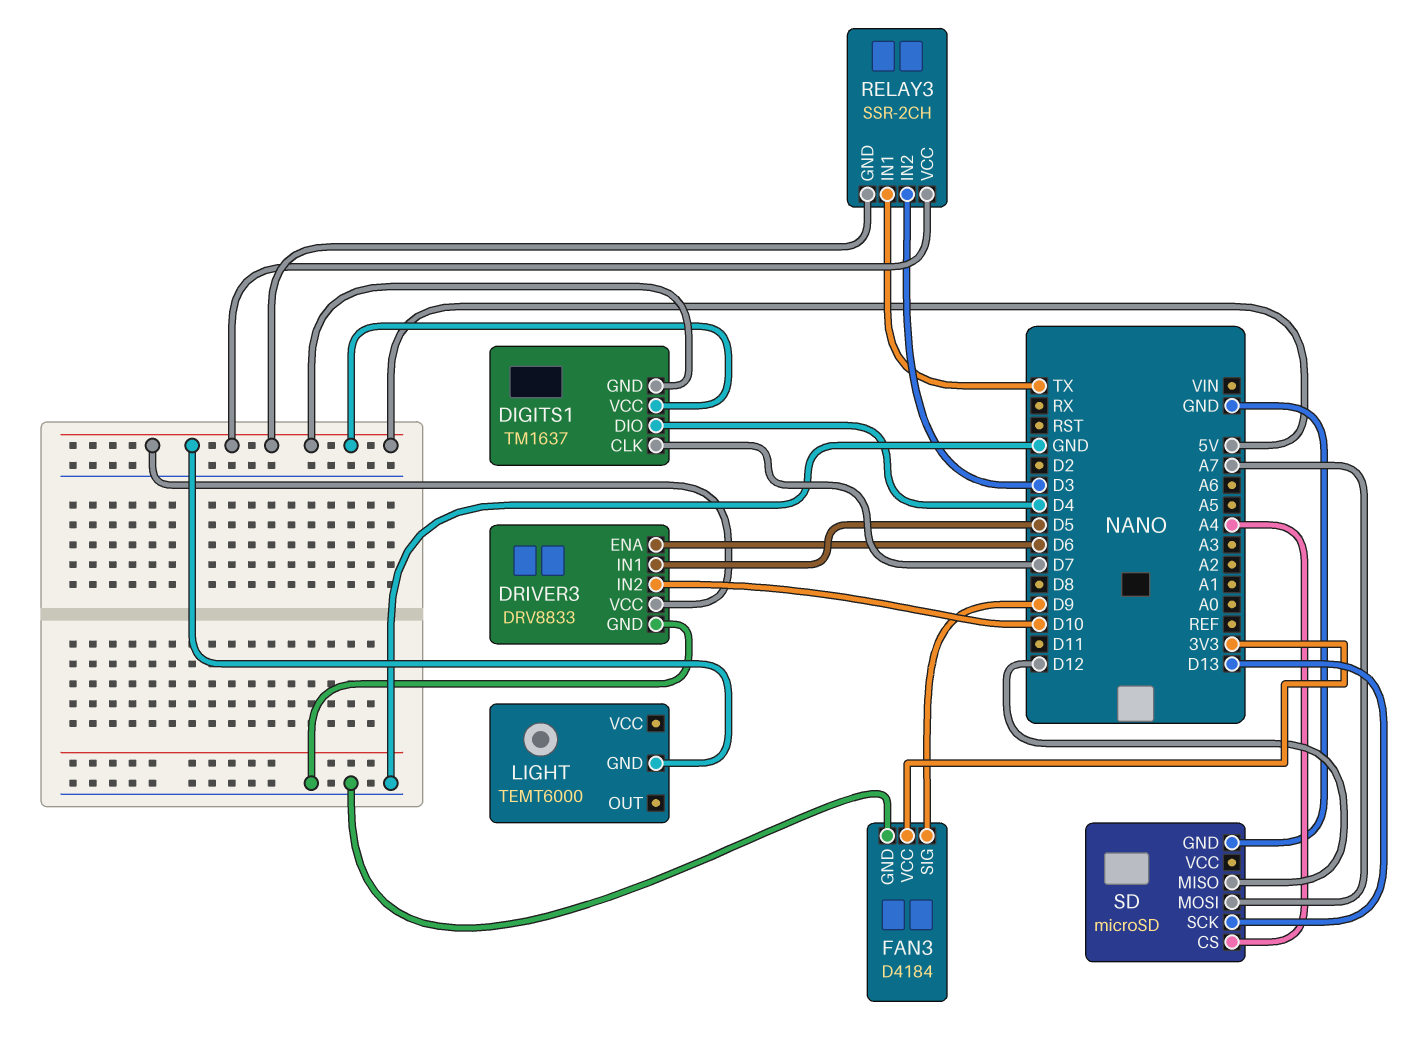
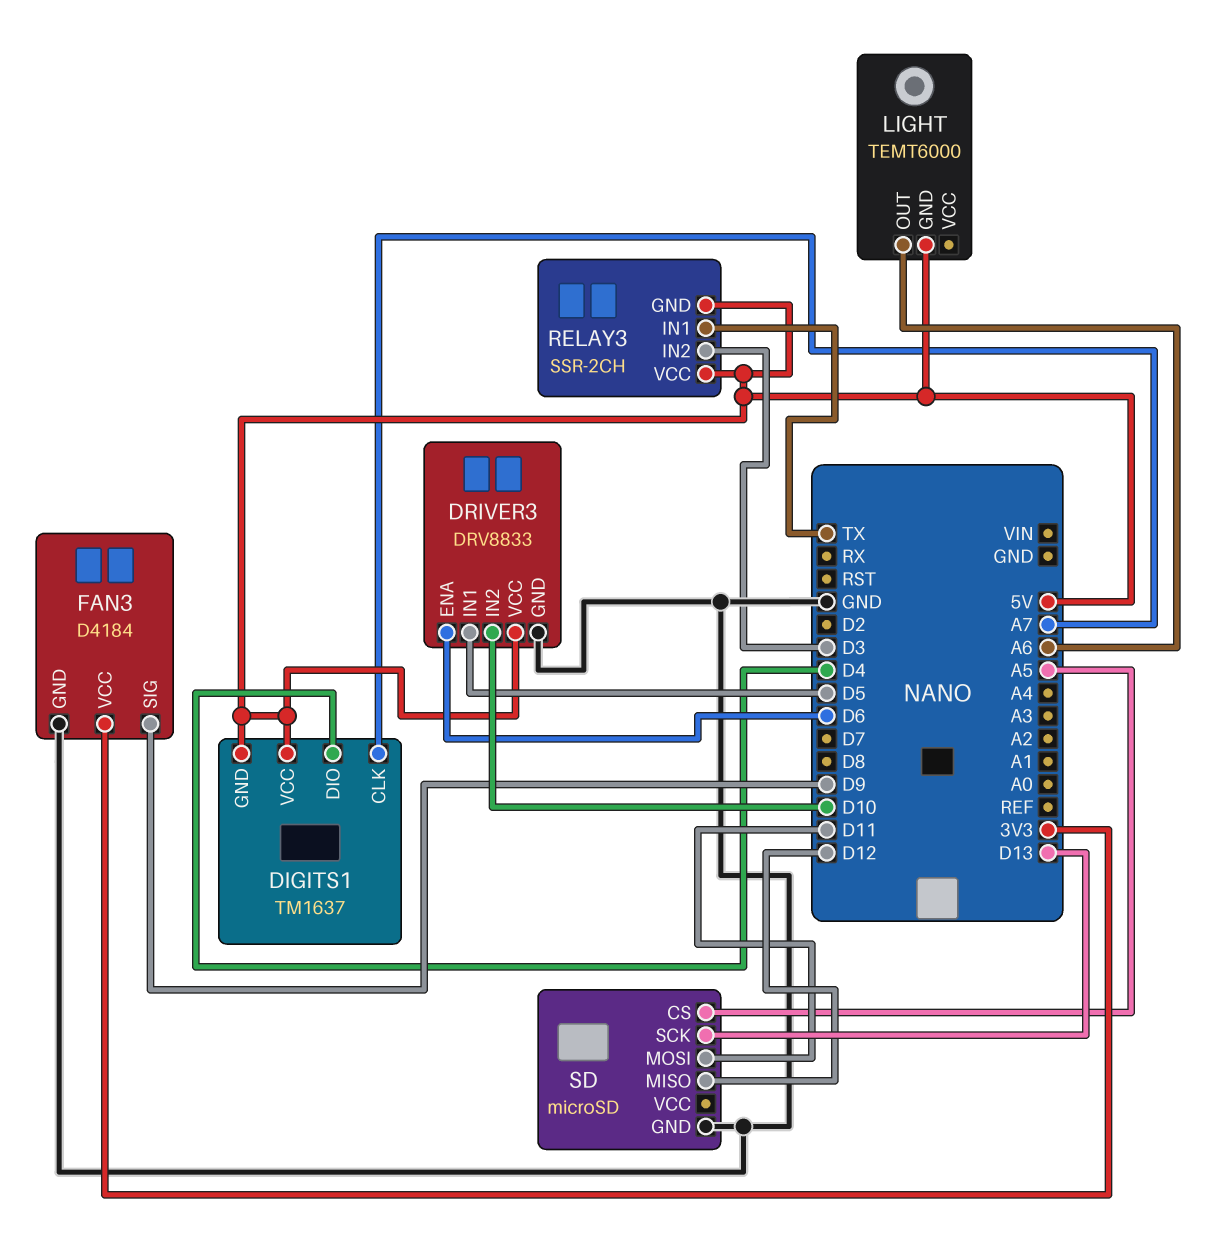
DIGITS1 pin CLK: D7 -> A7
LIGHT pin OUT: none -> A6
SD pin CS: A4 -> A5
SD pin MOSI: A7 -> D11

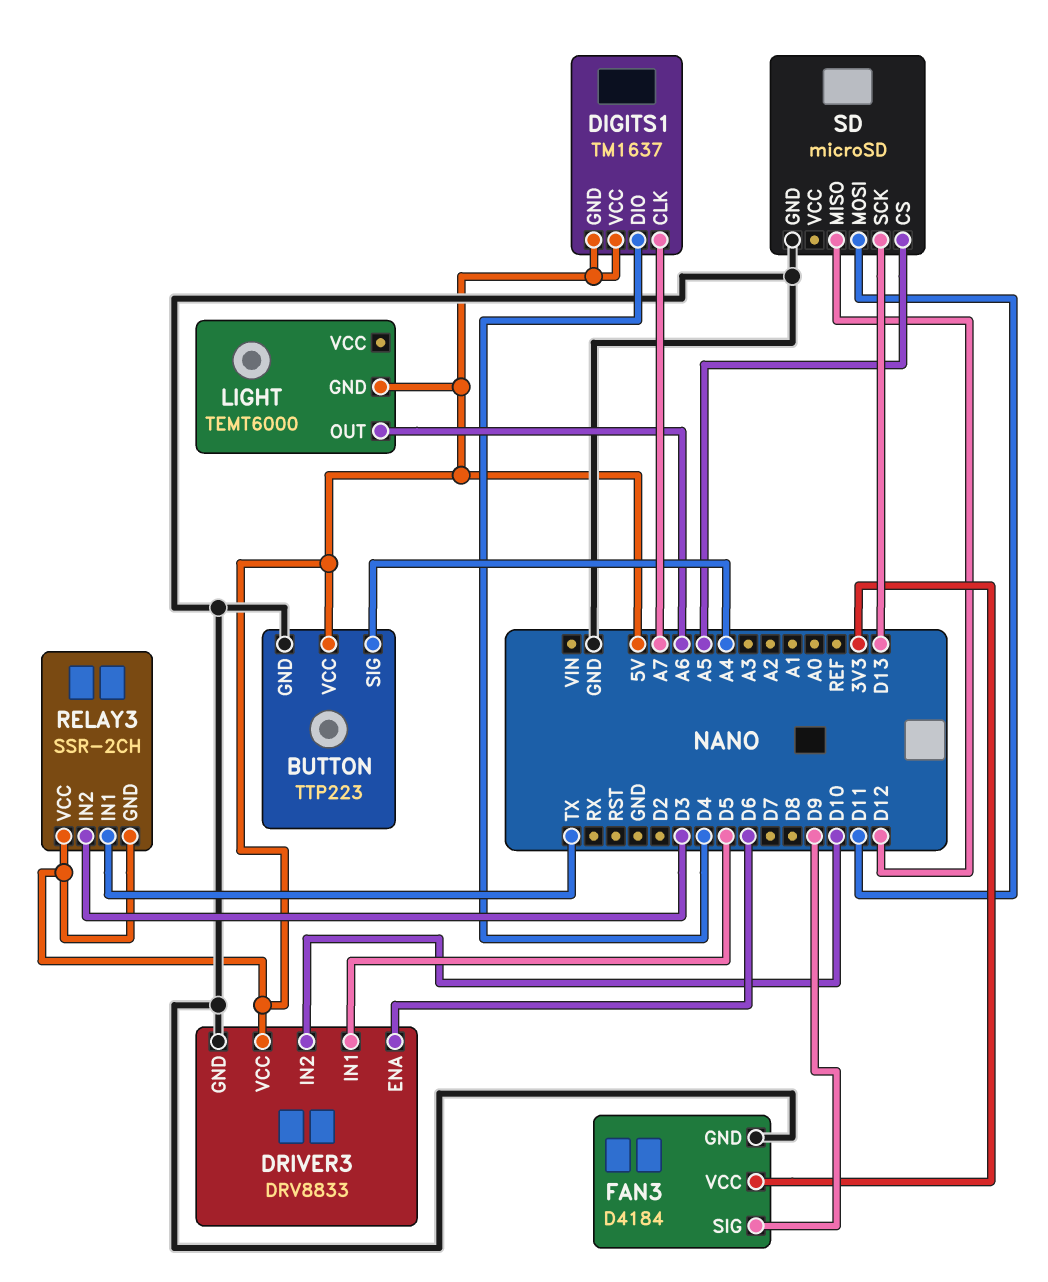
BUTTON: none -> TTP223
BUTTON pin GND: none -> GND
BUTTON pin SIG: none -> A4
BUTTON pin VCC: none -> 5V

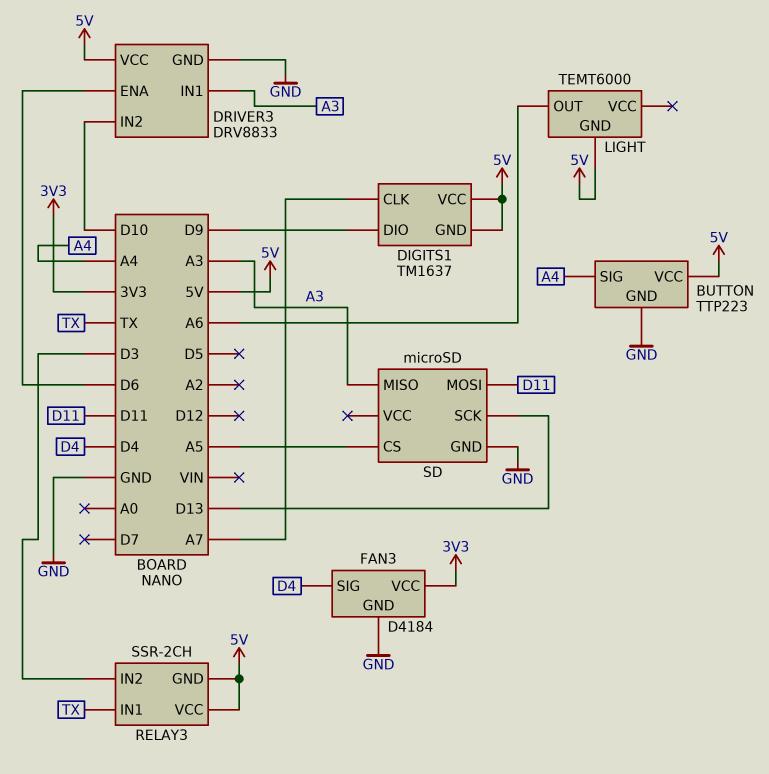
DIGITS1 pin DIO: D4 -> D9
DRIVER3 pin IN1: D5 -> A3
FAN3 pin SIG: D9 -> D4
SD pin MISO: D12 -> A3

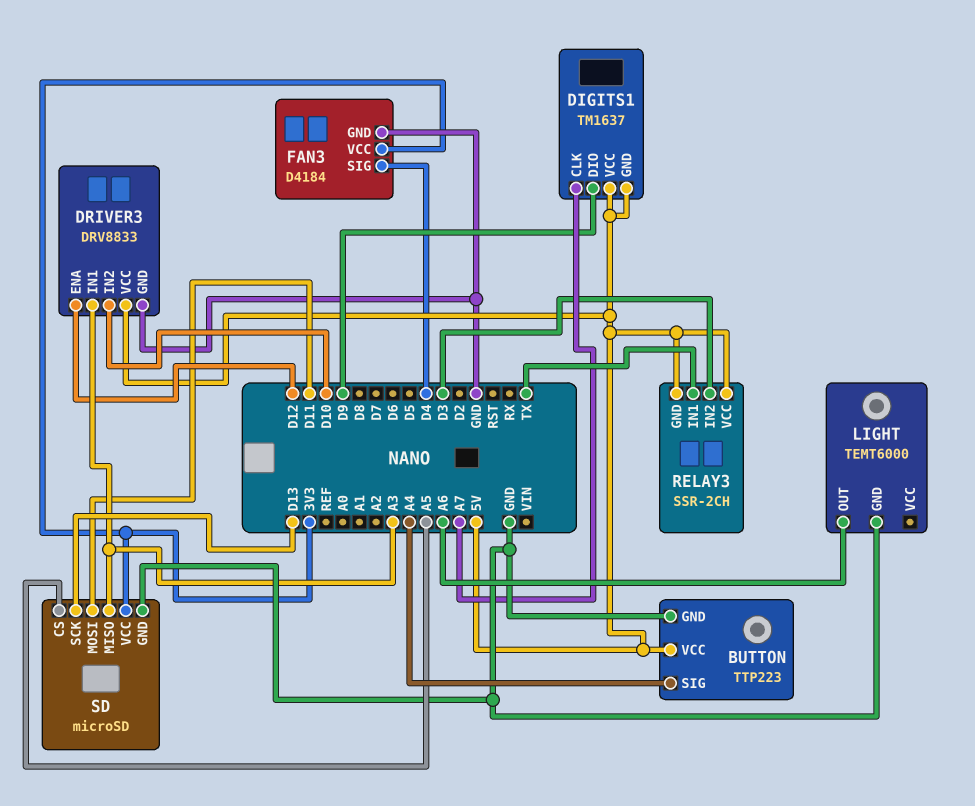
DRIVER3 pin ENA: D6 -> D12
LIGHT pin GND: 5V -> GND
SD pin VCC: none -> 3V3

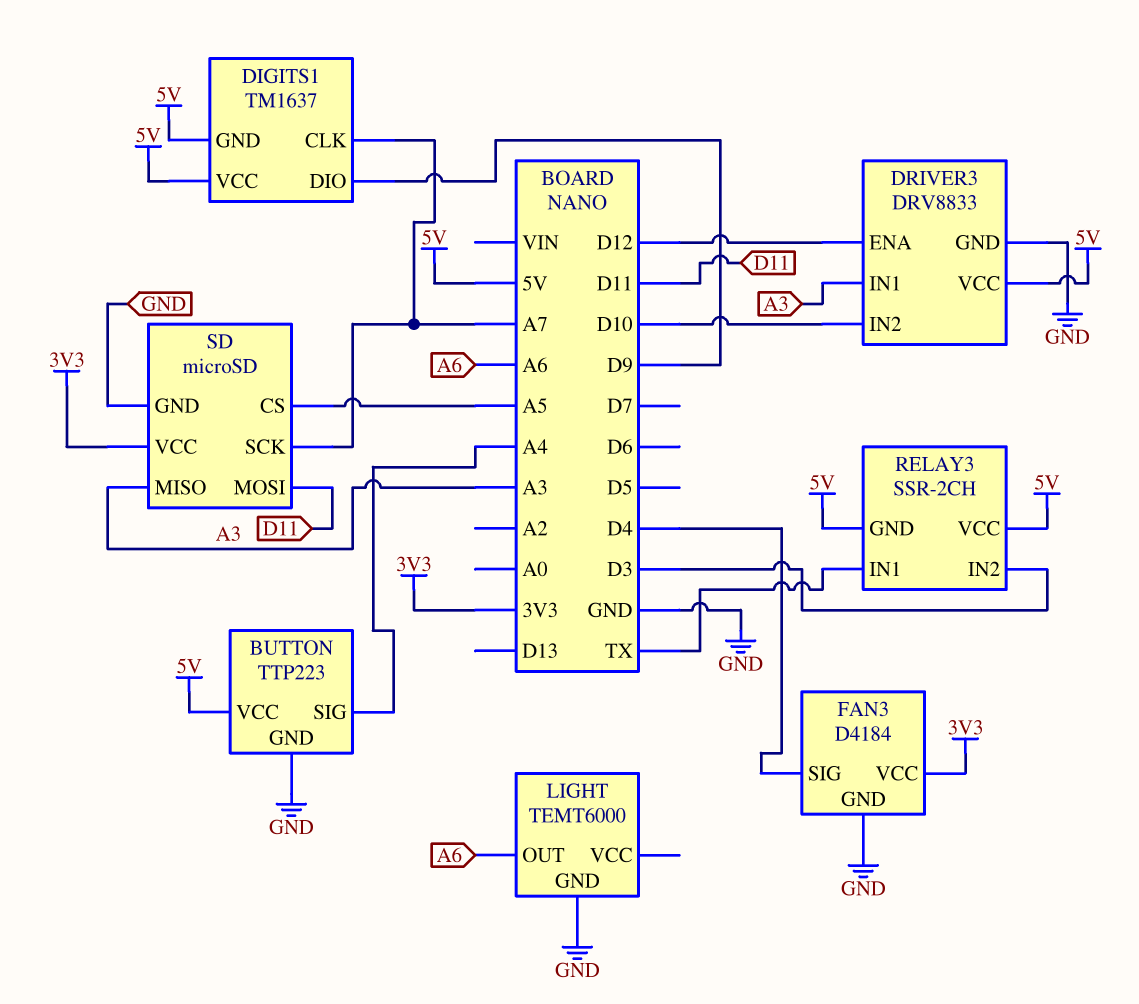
SD pin SCK: D13 -> A7

